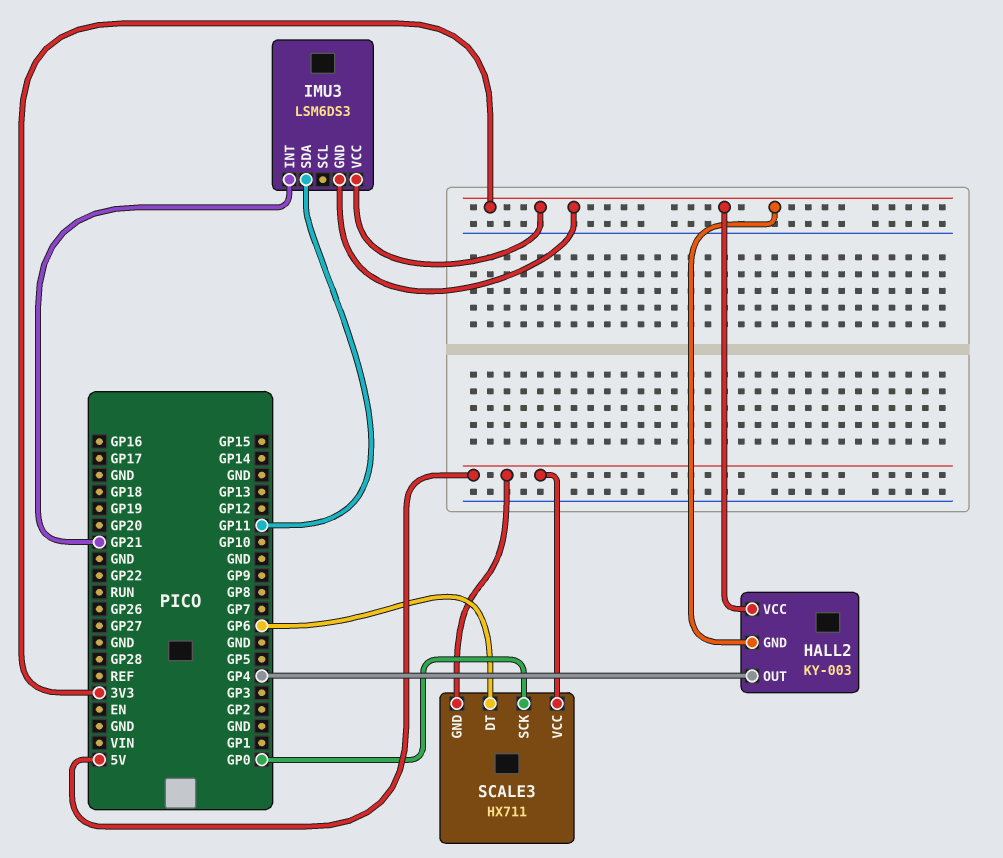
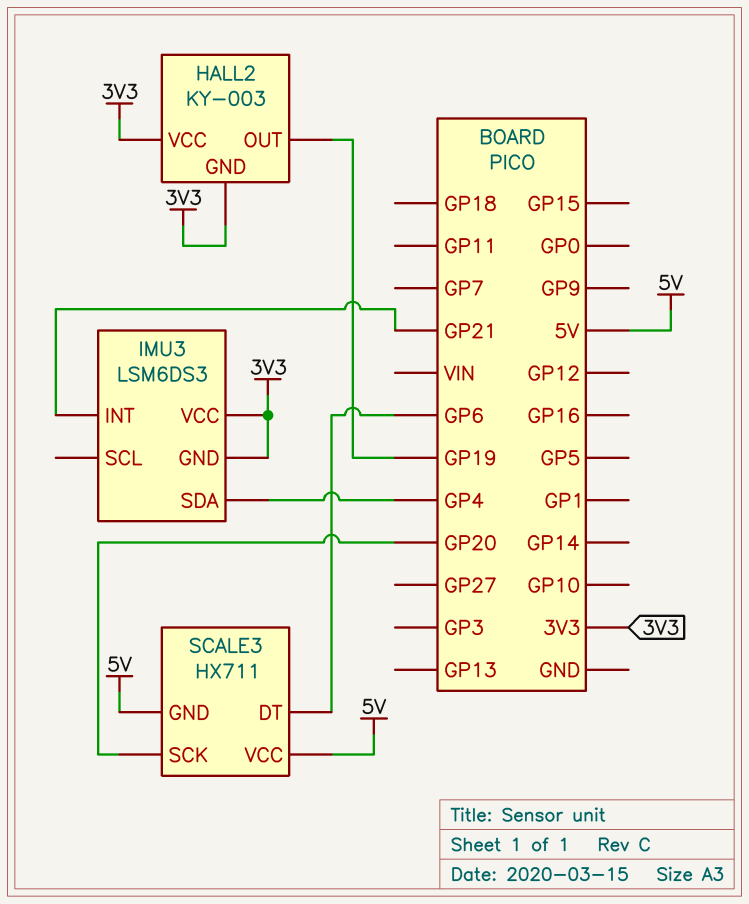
HALL2 pin OUT: GP4 -> GP19
IMU3 pin SDA: GP11 -> GP4
SCALE3 pin SCK: GP0 -> GP20

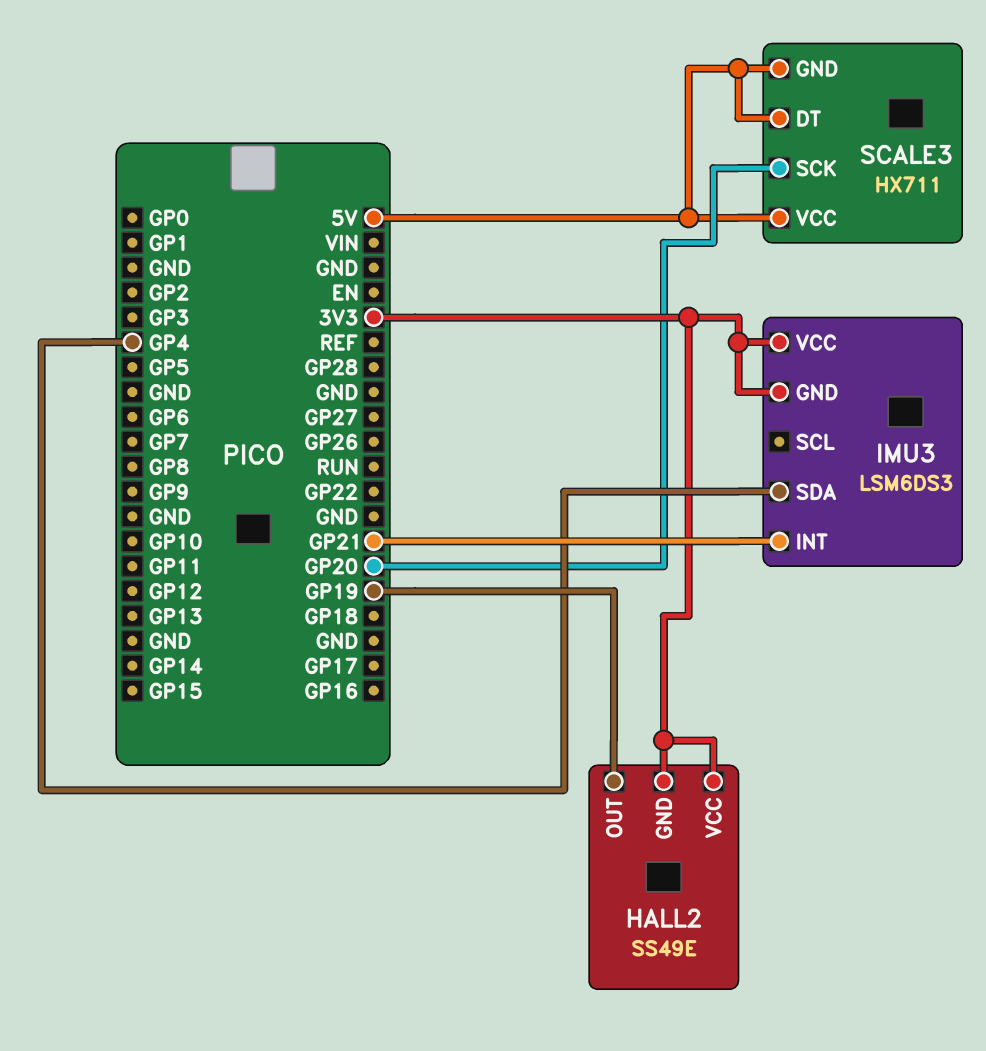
HALL2: KY-003 -> SS49E
SCALE3 pin DT: GP6 -> 5V

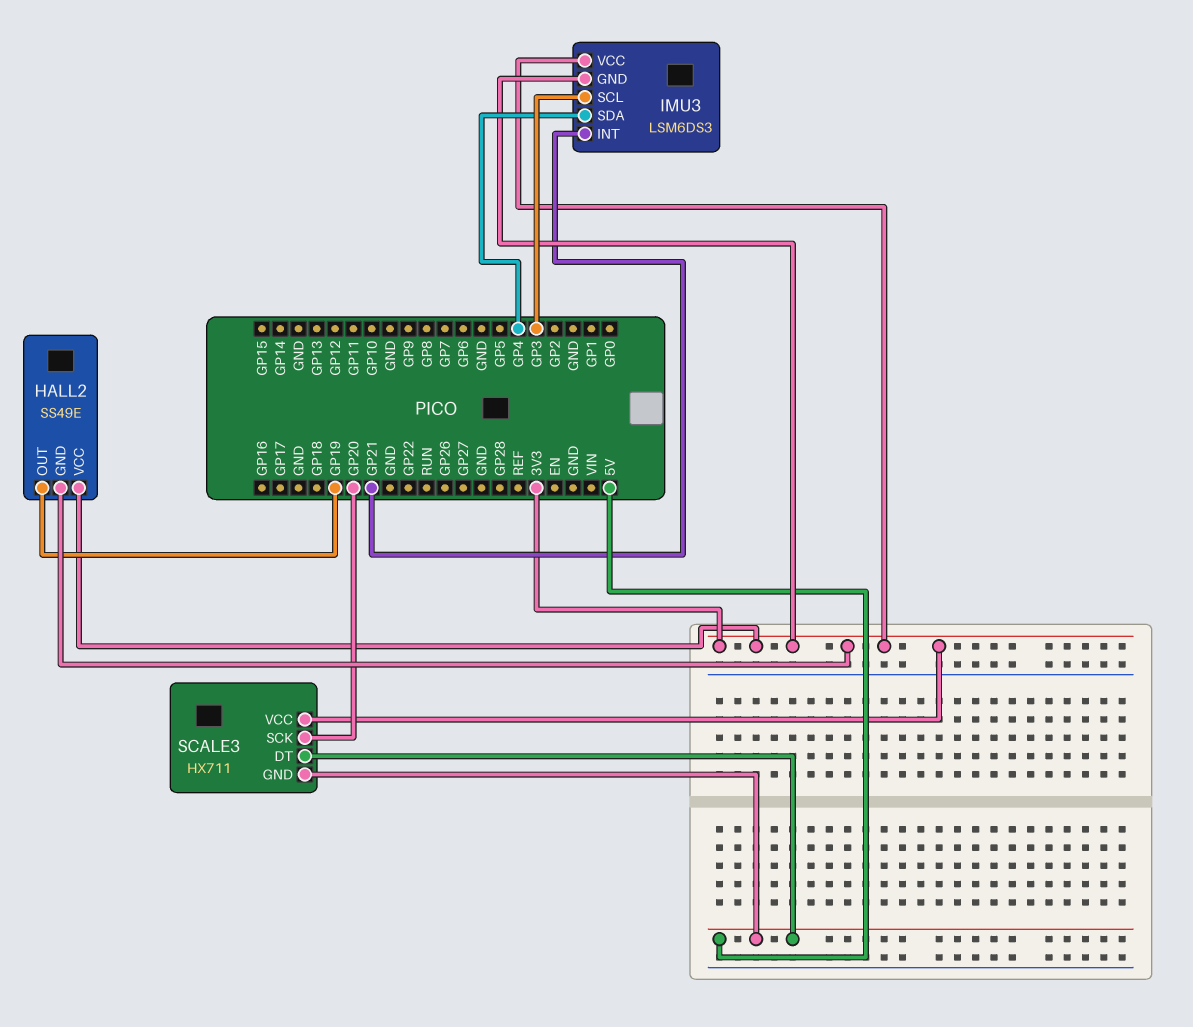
IMU3 pin SCL: none -> GP3
SCALE3 pin VCC: 5V -> 3V3

